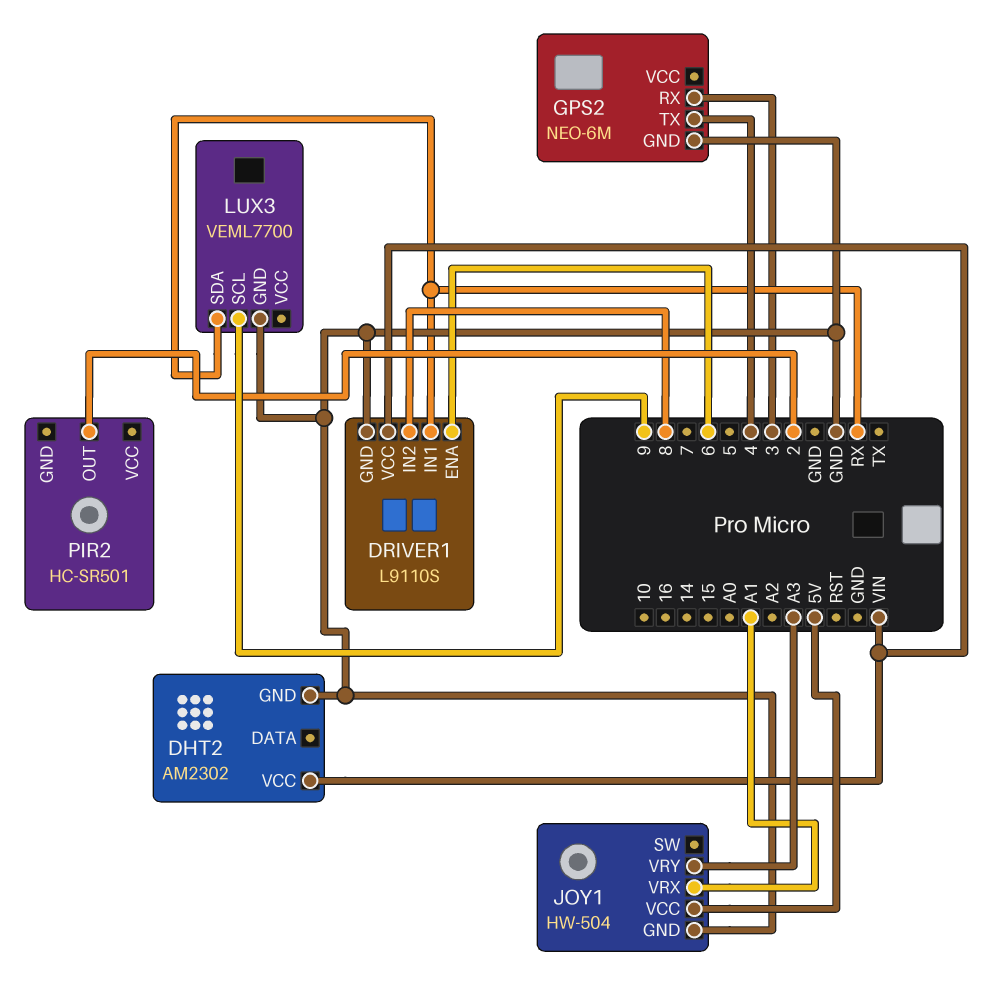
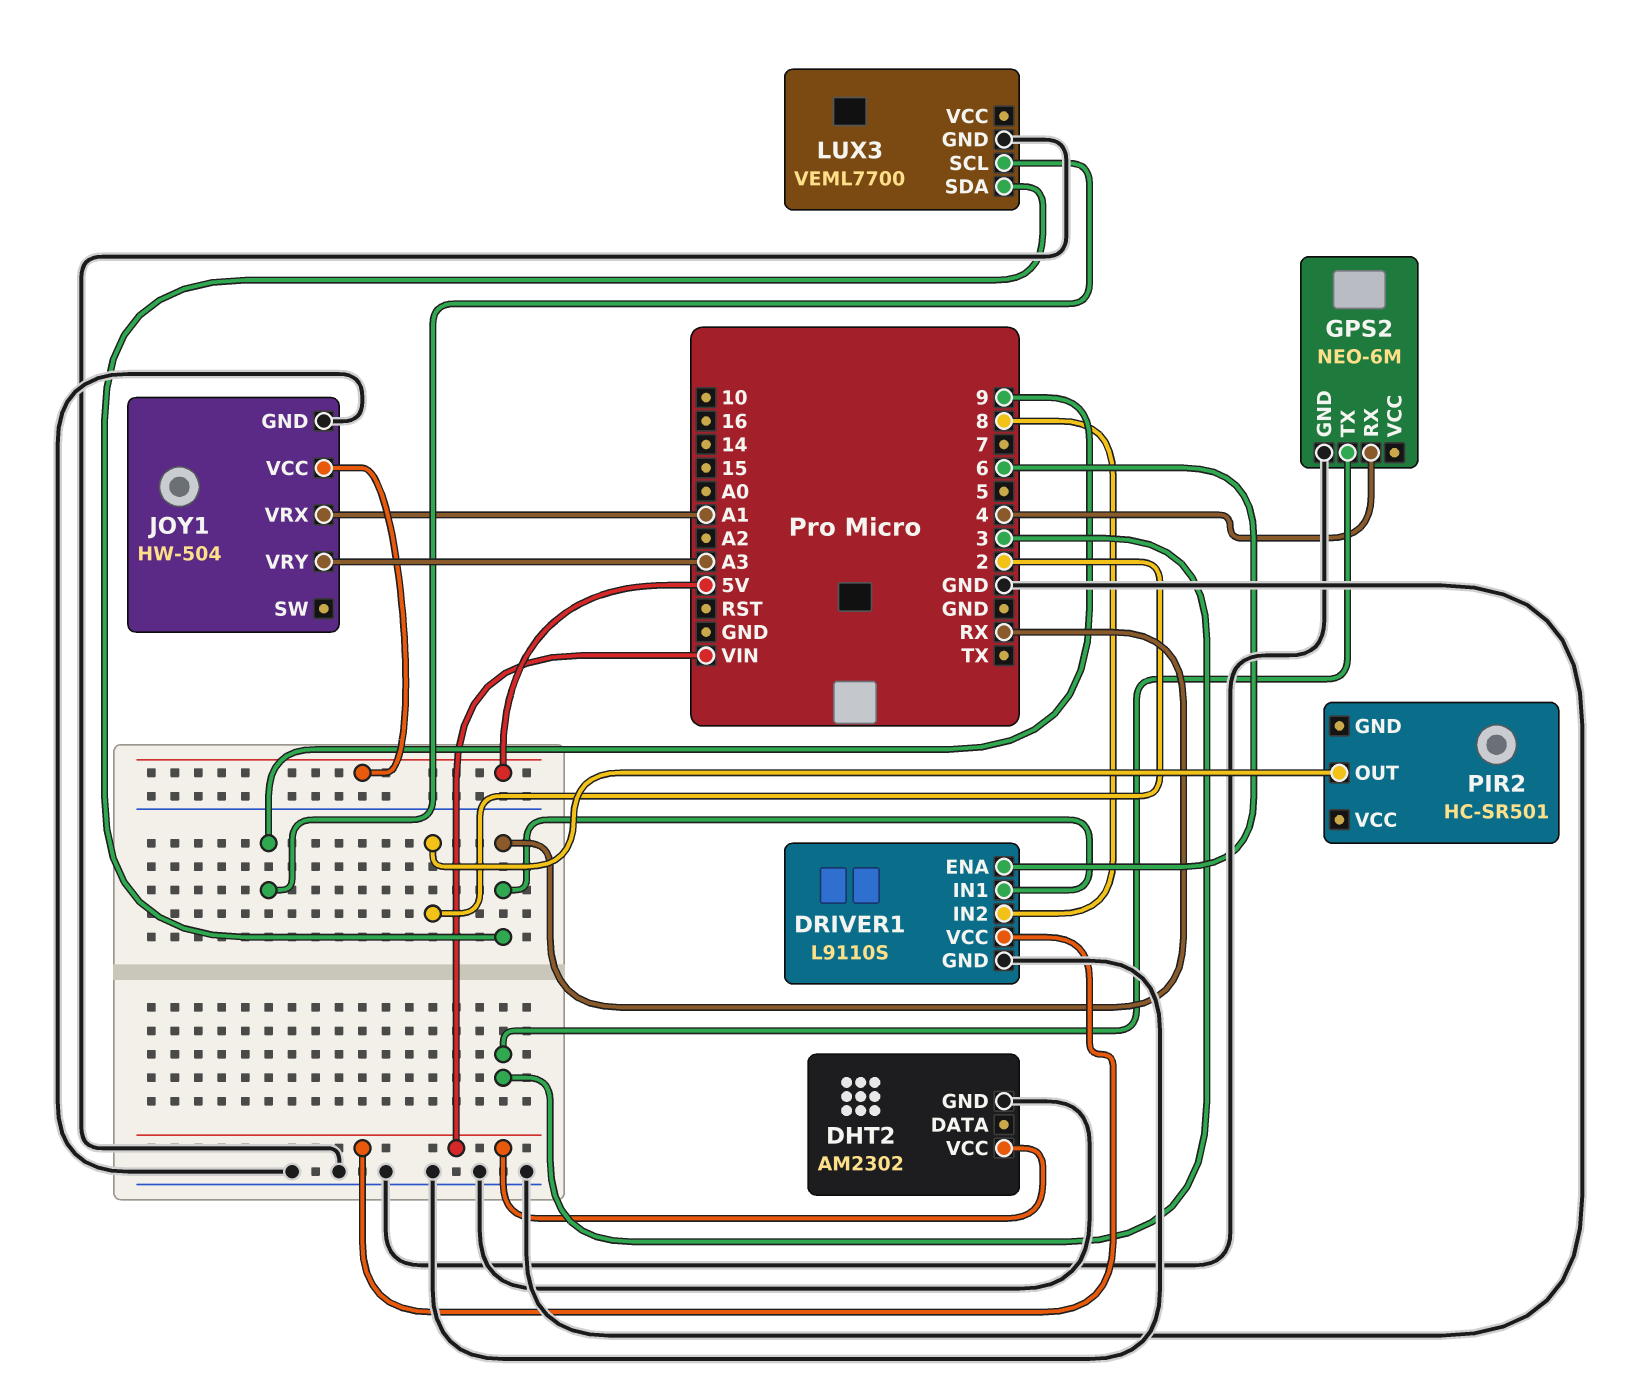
GPS2 pin RX: 3 -> 4
GPS2 pin TX: 4 -> 3

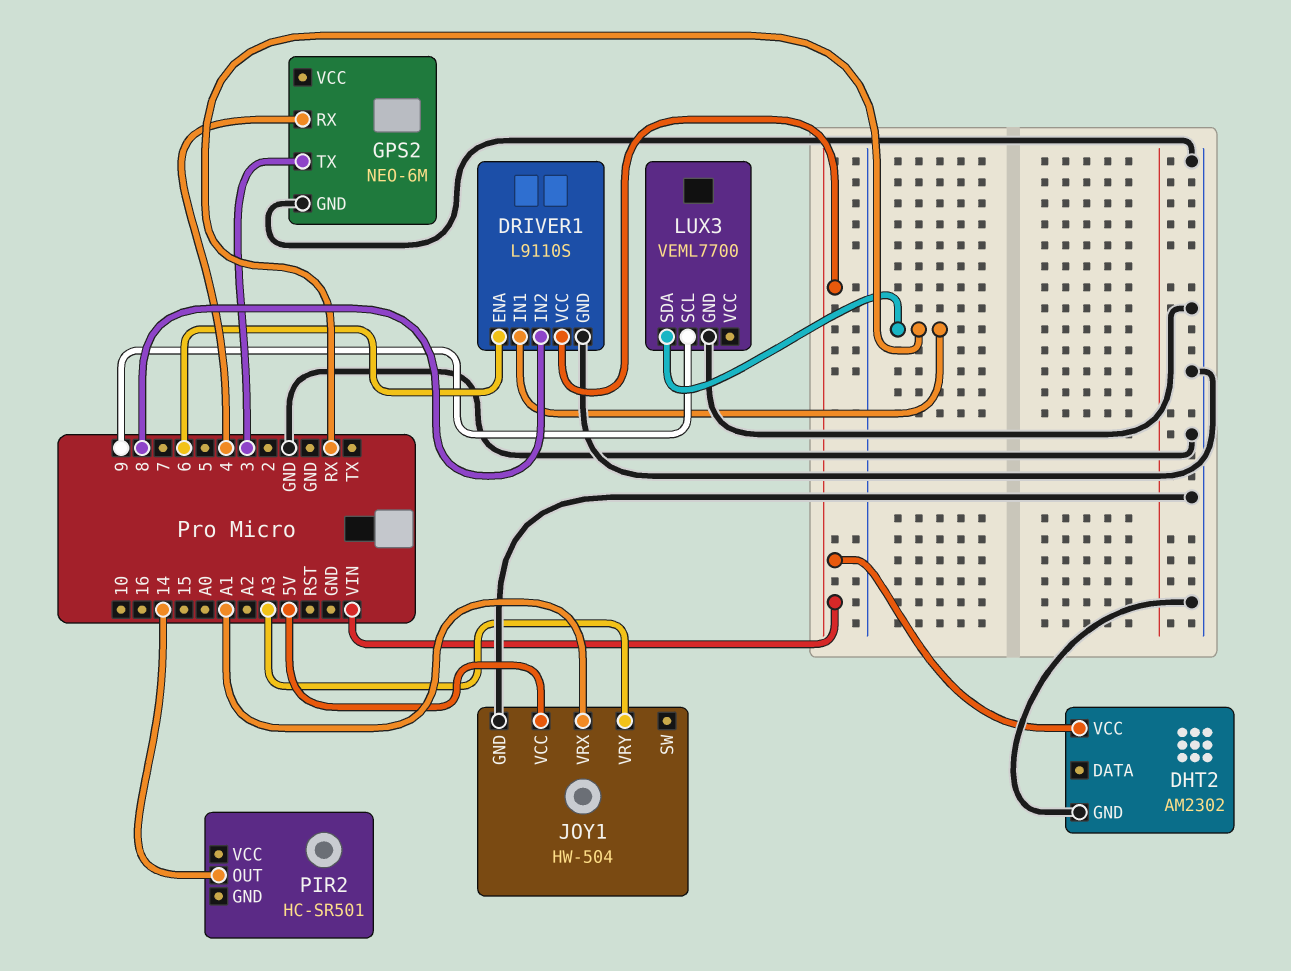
PIR2 pin OUT: 2 -> 14

